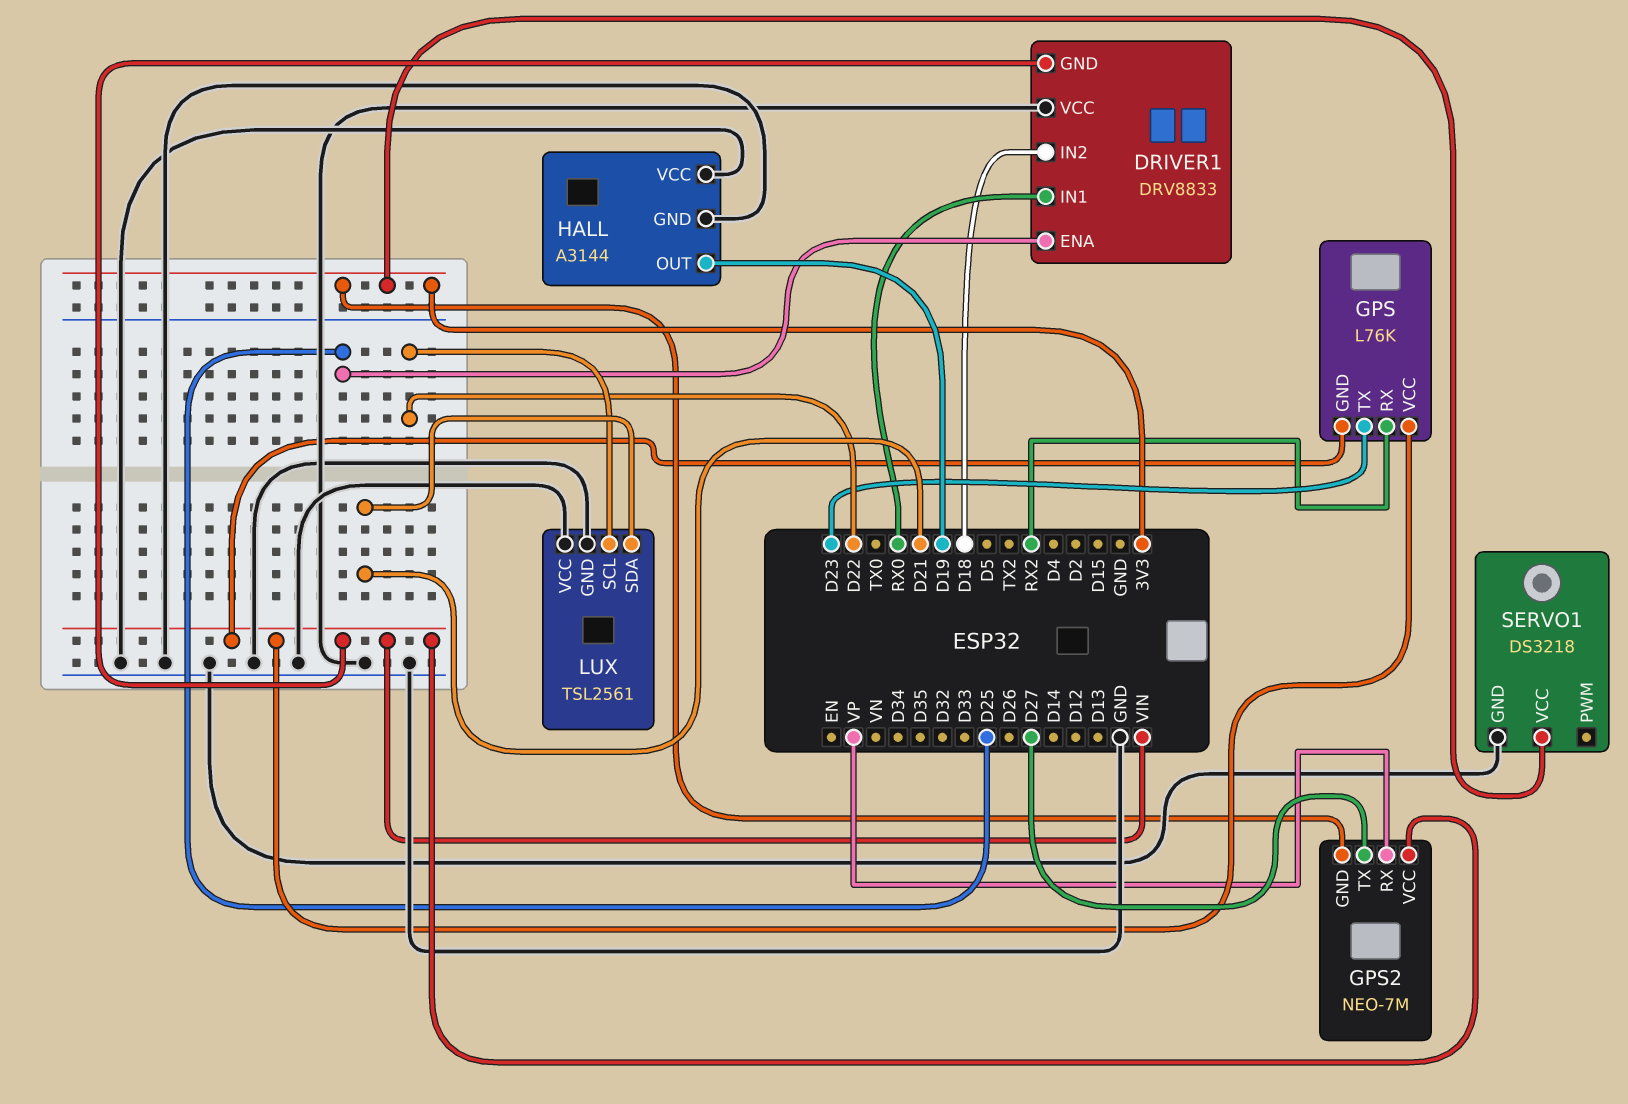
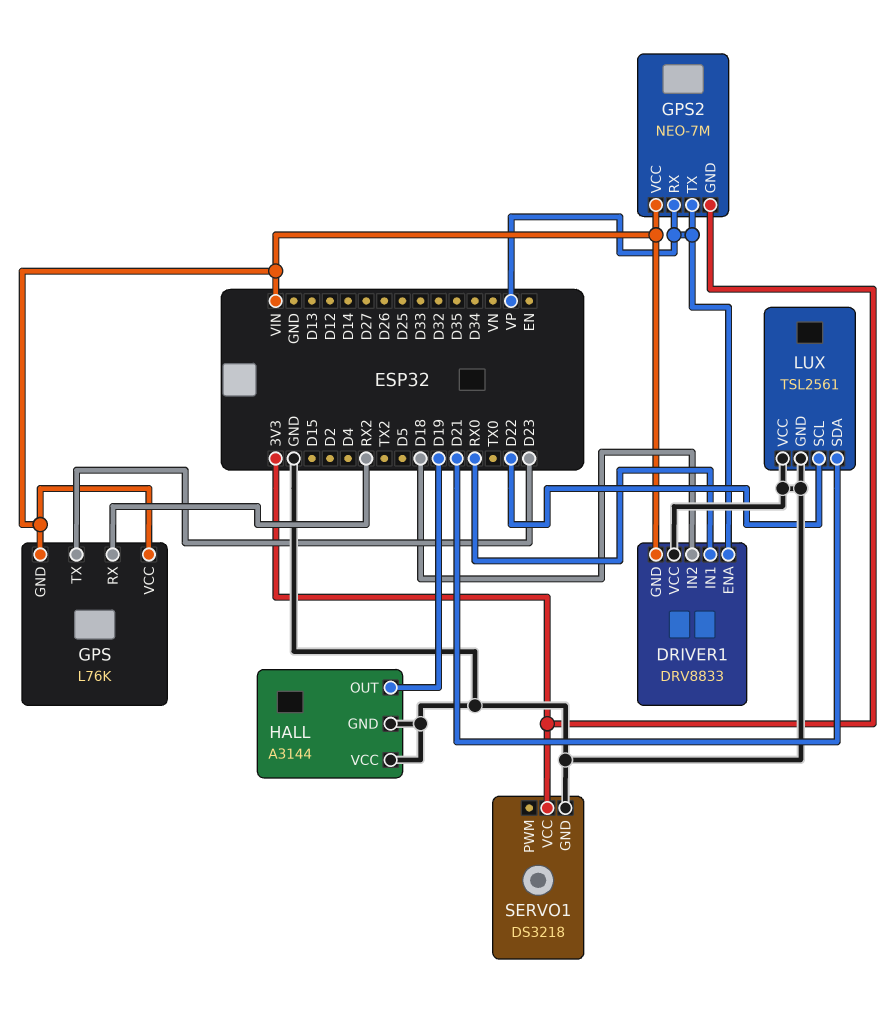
DRIVER1 pin ENA: D25 -> VP
GPS2 pin TX: D27 -> VP

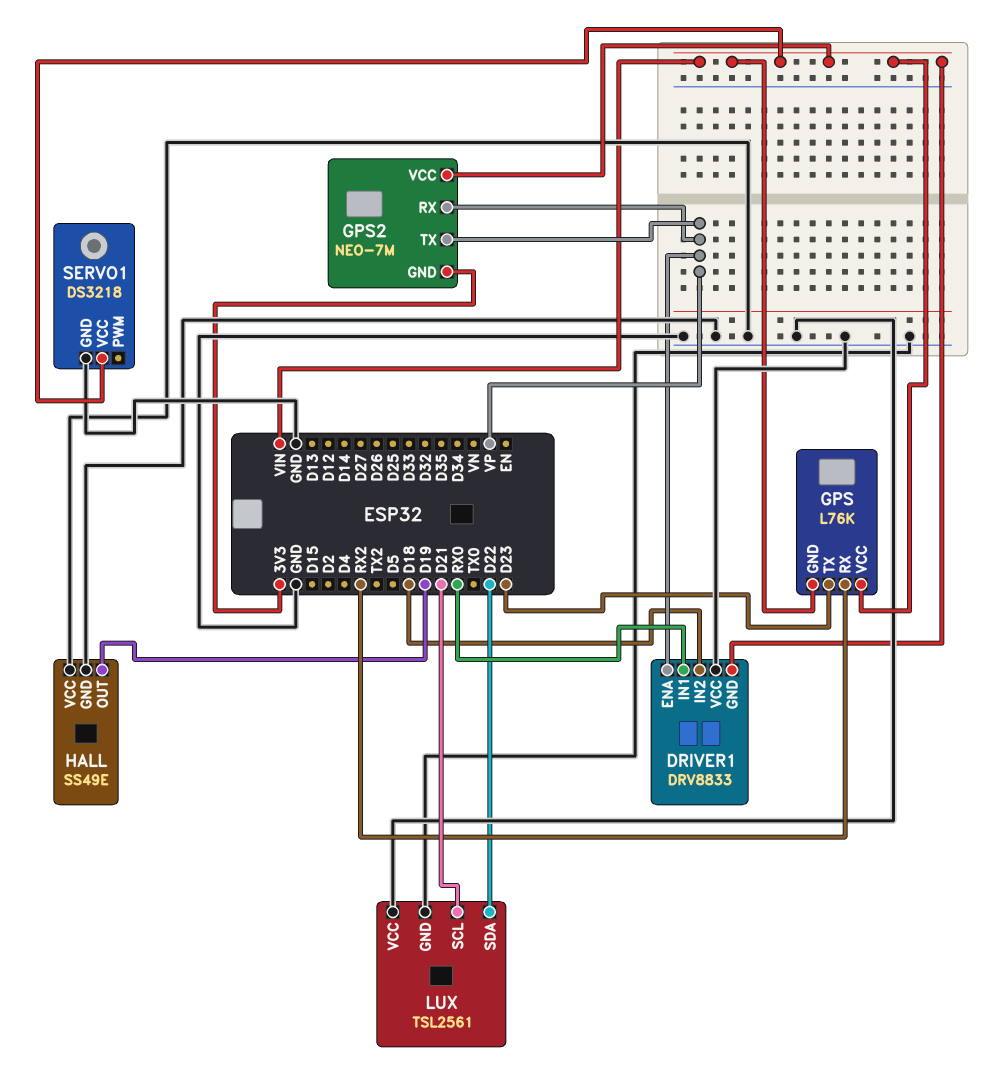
HALL: A3144 -> SS49E
LUX pin SCL: D22 -> D21
LUX pin SDA: D21 -> D22
SERVO1 pin VCC: 3V3 -> VIN

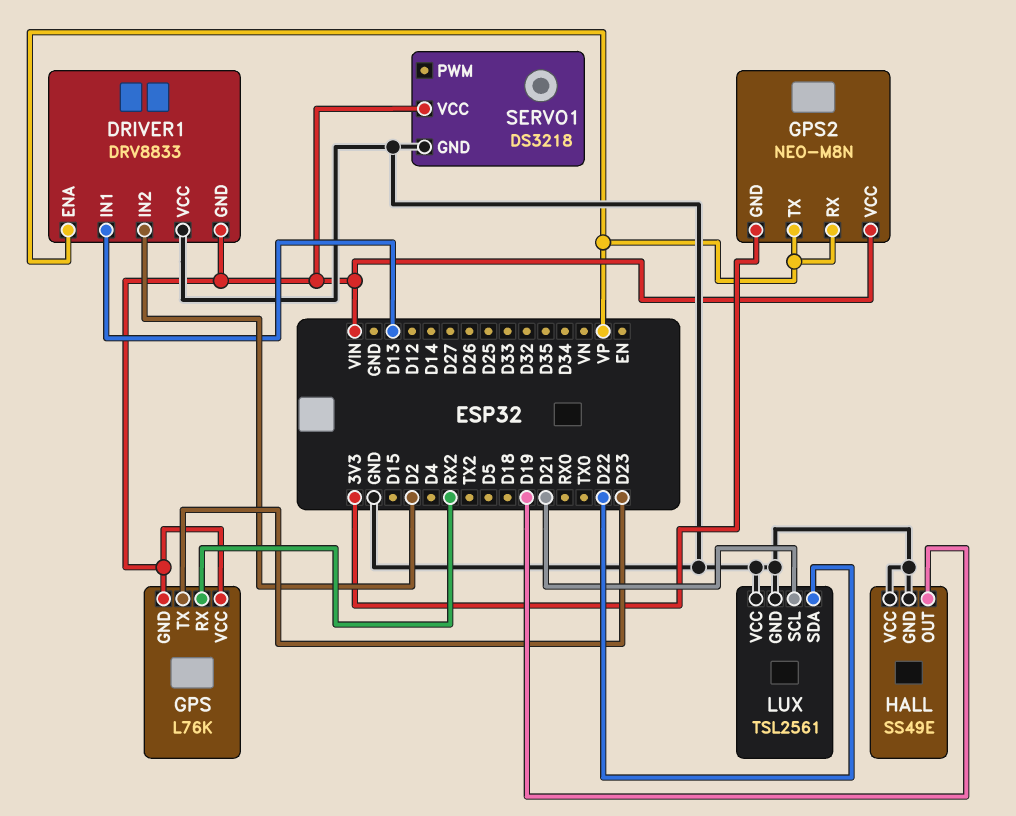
DRIVER1 pin IN1: RX0 -> D13
DRIVER1 pin IN2: D18 -> D2
GPS2: NEO-7M -> NEO-M8N

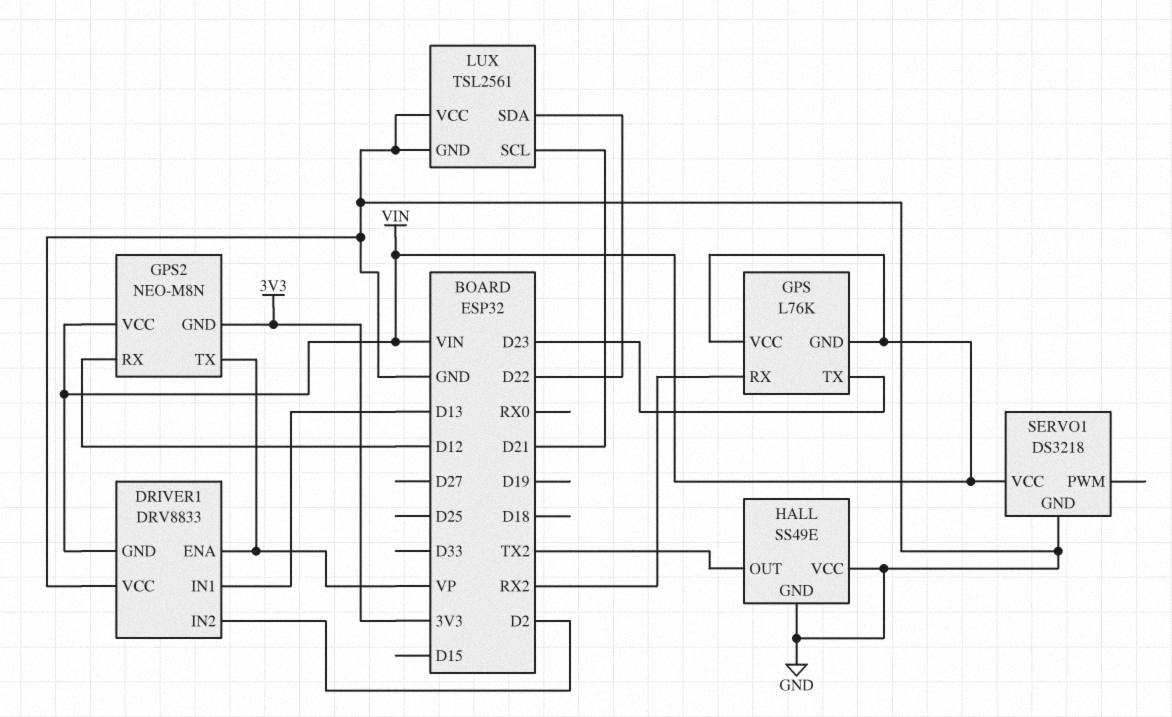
GPS2 pin RX: VP -> D12
HALL pin OUT: D19 -> TX2

